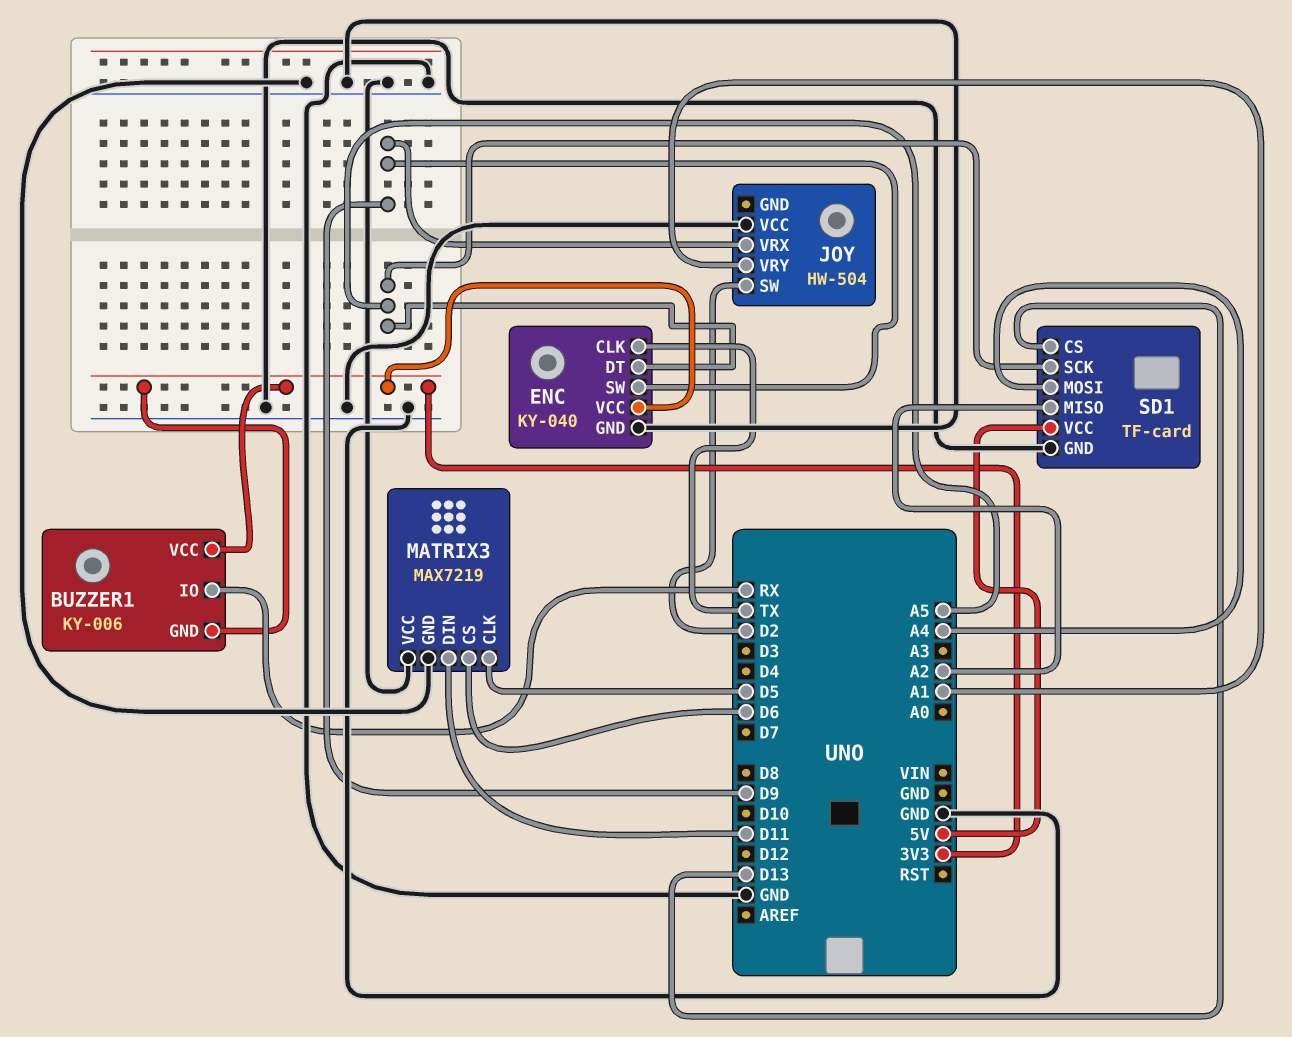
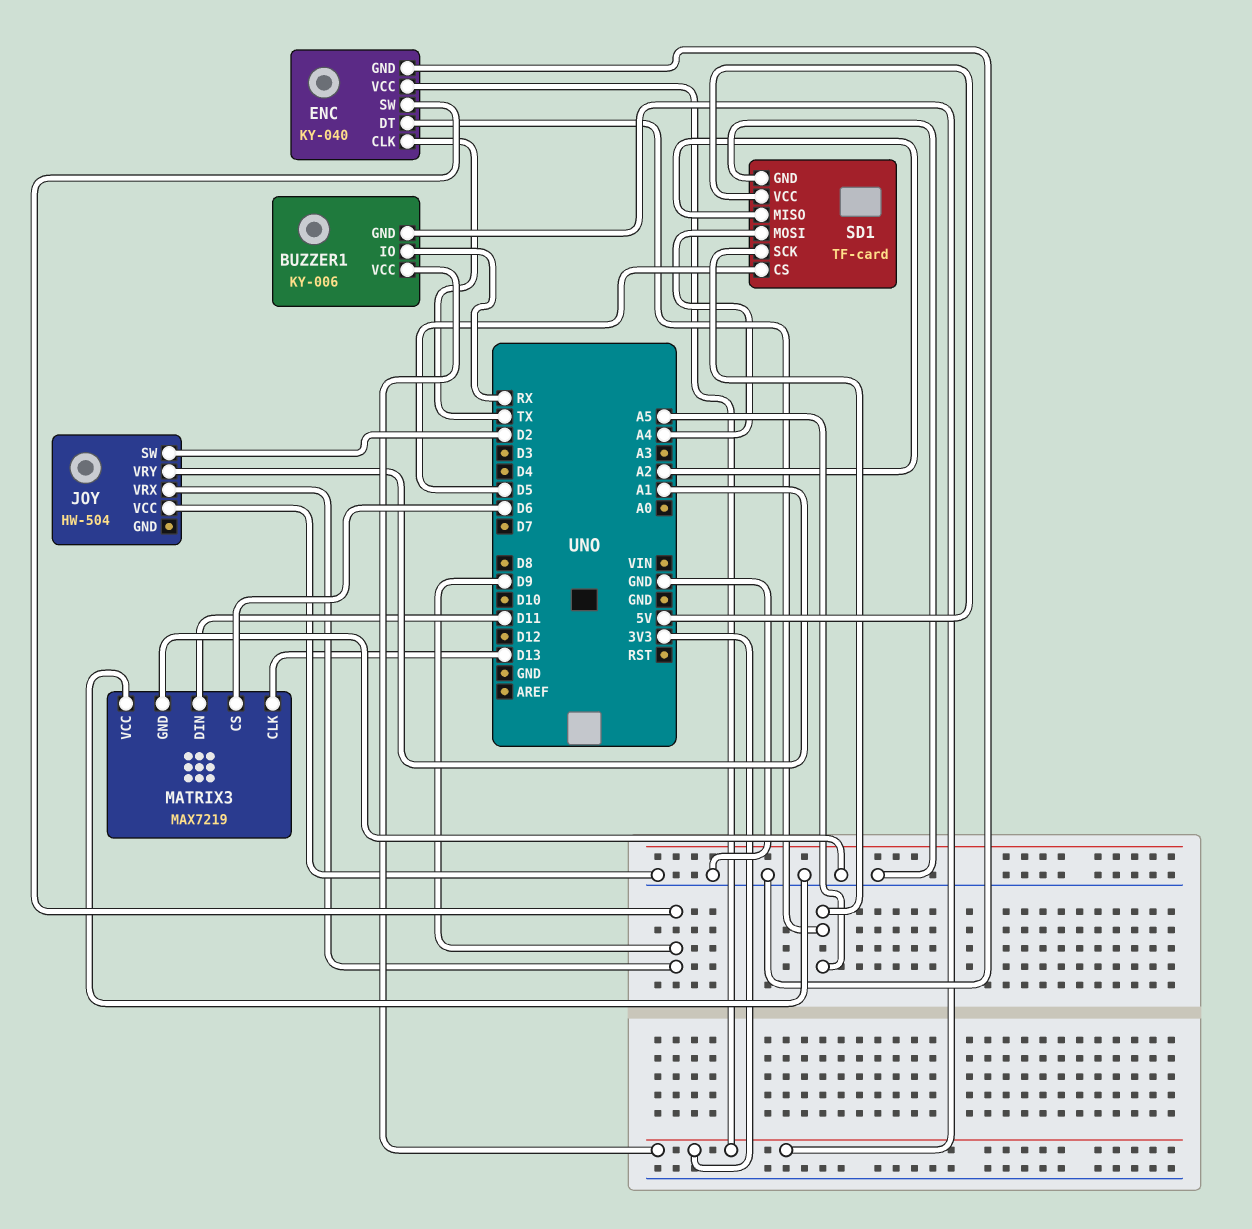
MATRIX3 pin CLK: D5 -> D13
SD1 pin CS: D13 -> D5

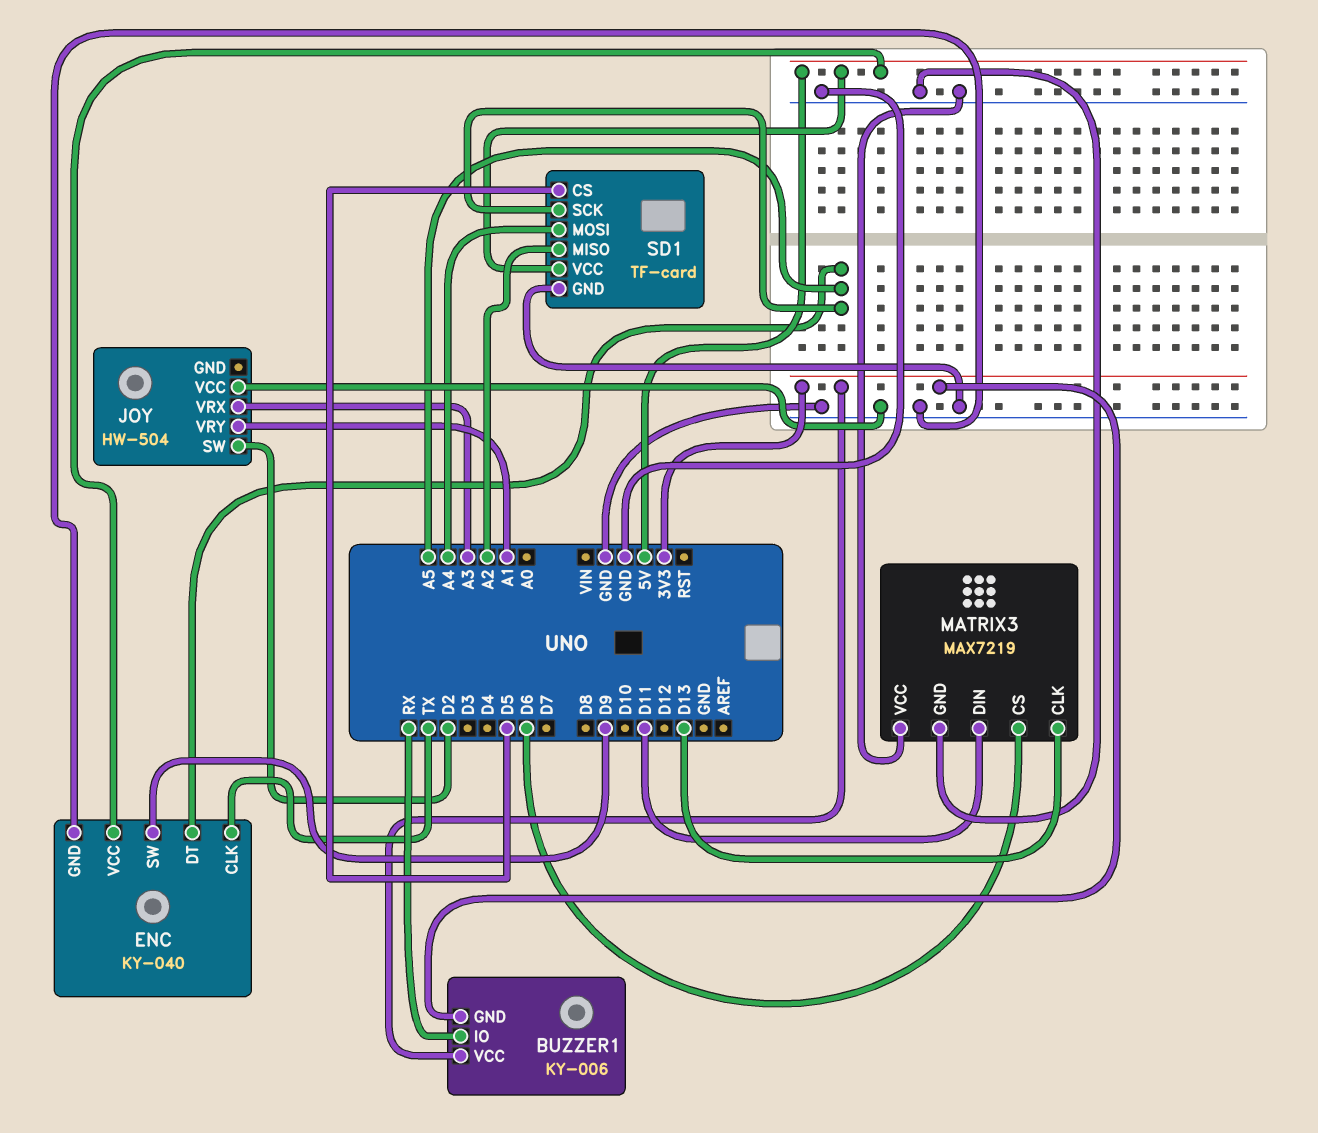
ENC pin VCC: 3V3 -> 5V
JOY pin VRX: D9 -> A3

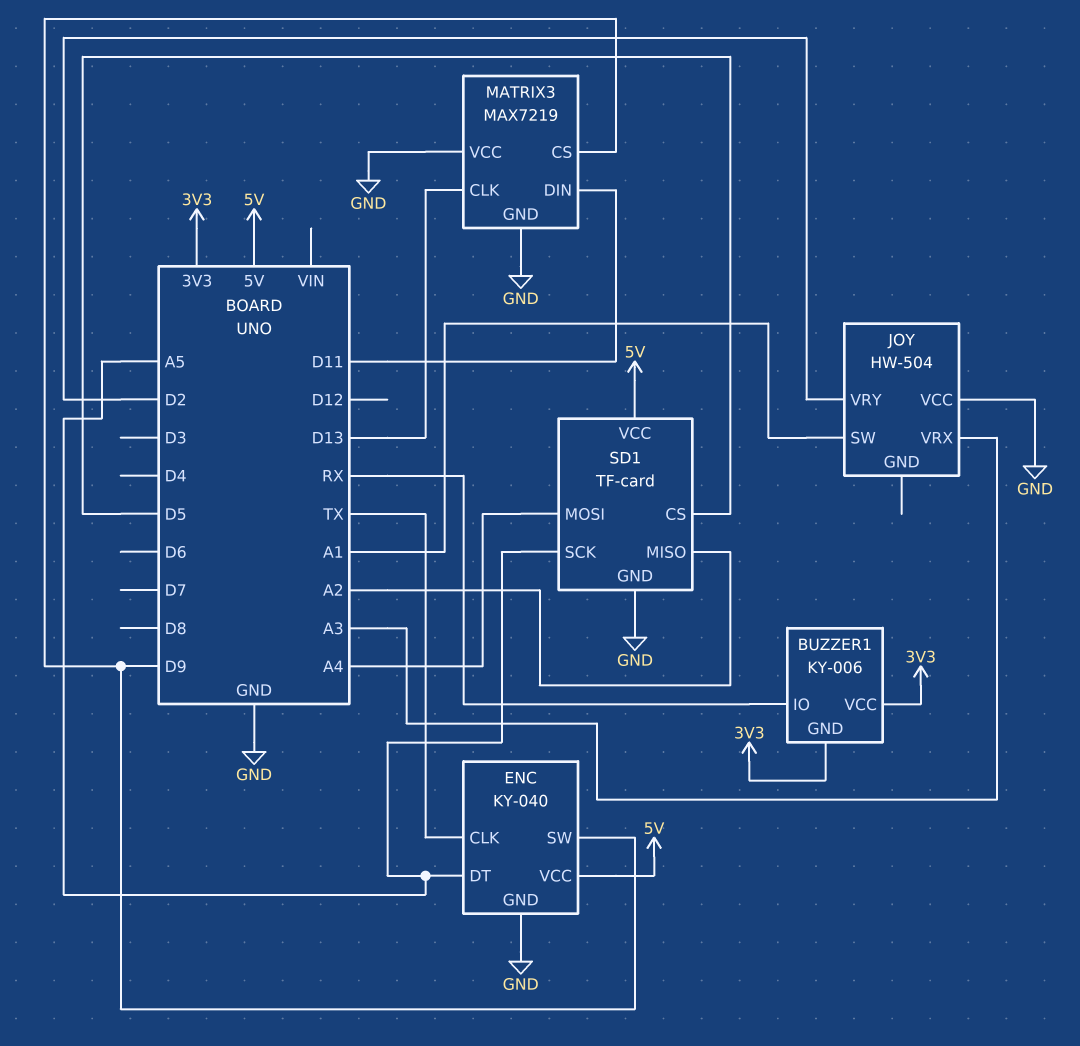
JOY pin SW: D2 -> A1
JOY pin VRY: A1 -> D2
MATRIX3 pin CS: D6 -> D9

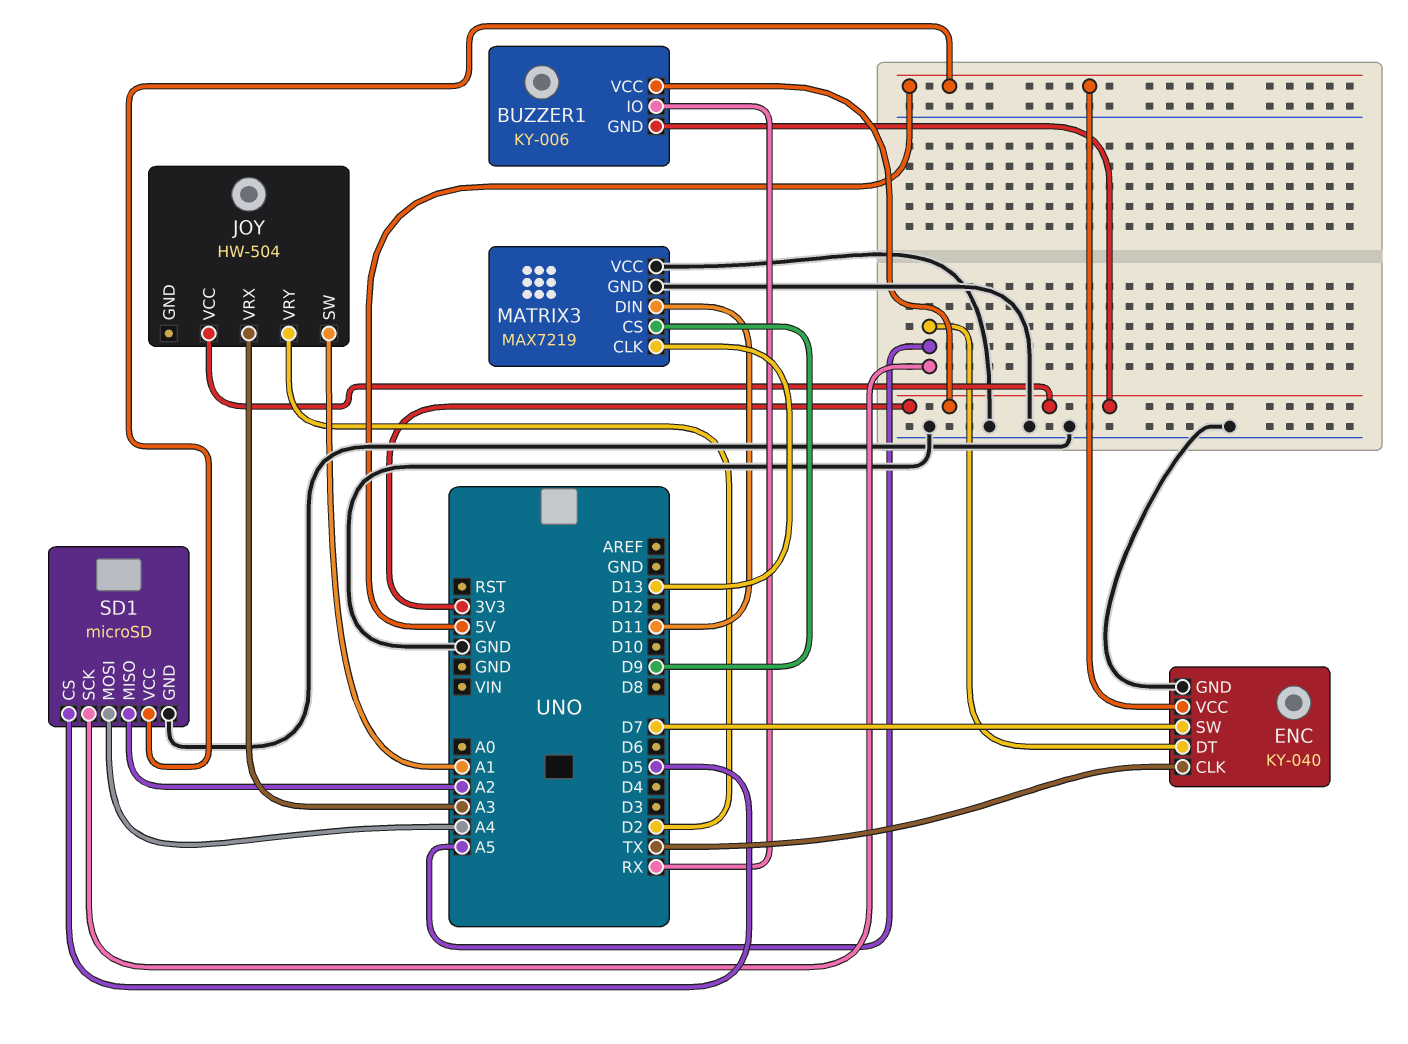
ENC pin SW: D9 -> D7
JOY pin VCC: GND -> 3V3
SD1: TF-card -> microSD

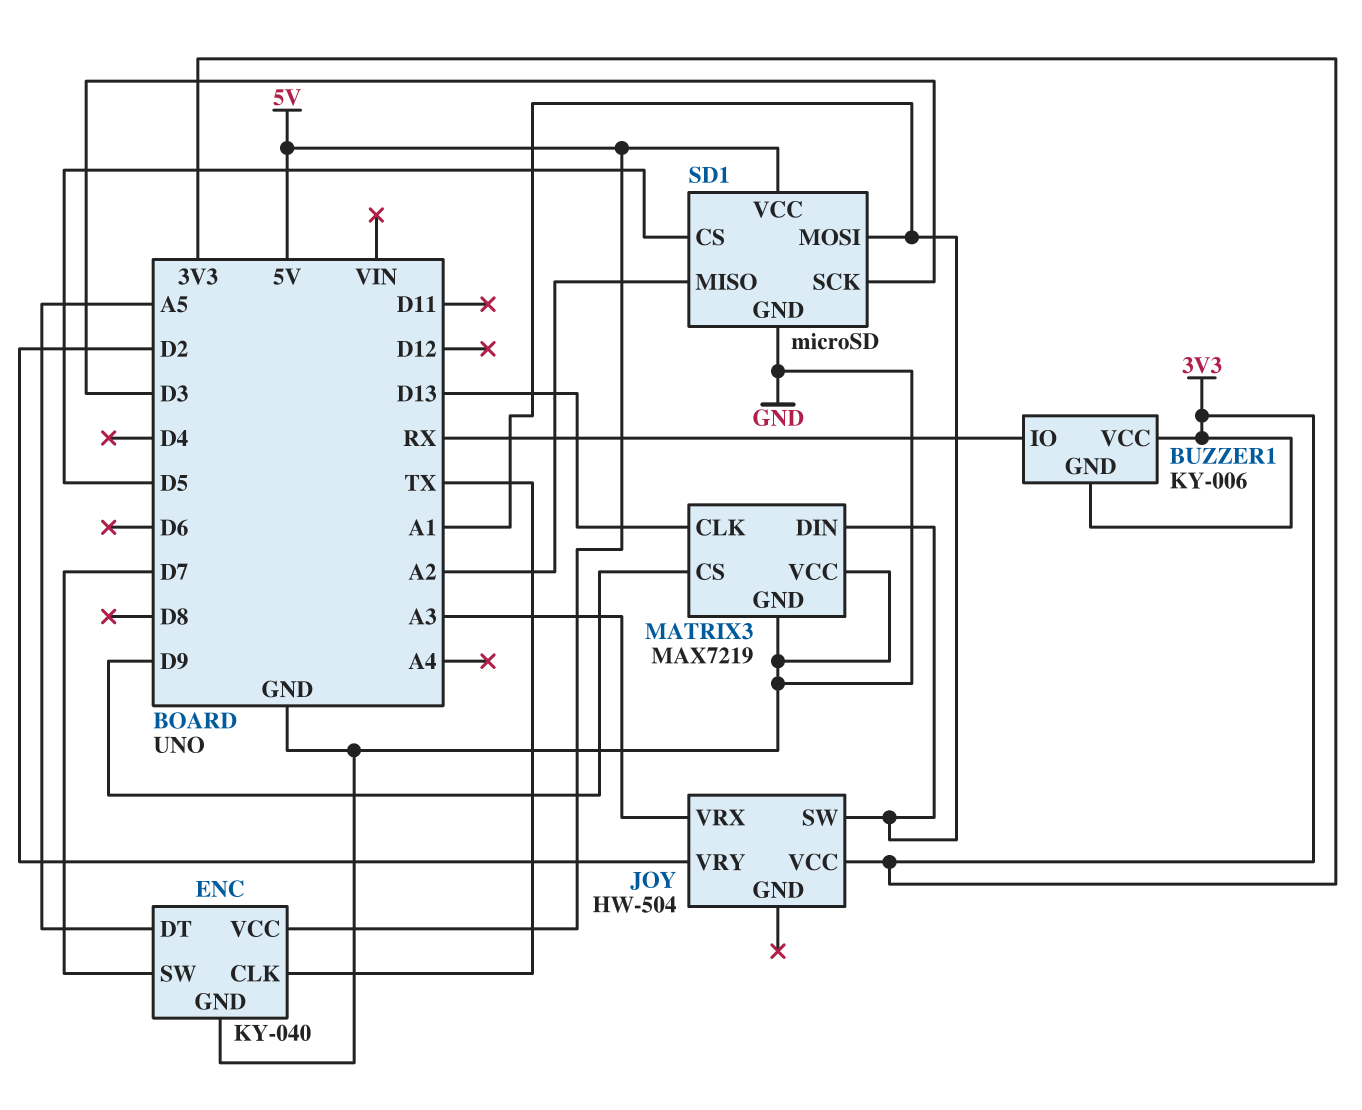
MATRIX3 pin DIN: D11 -> A1
SD1 pin MOSI: A4 -> A1
SD1 pin SCK: A5 -> D3

